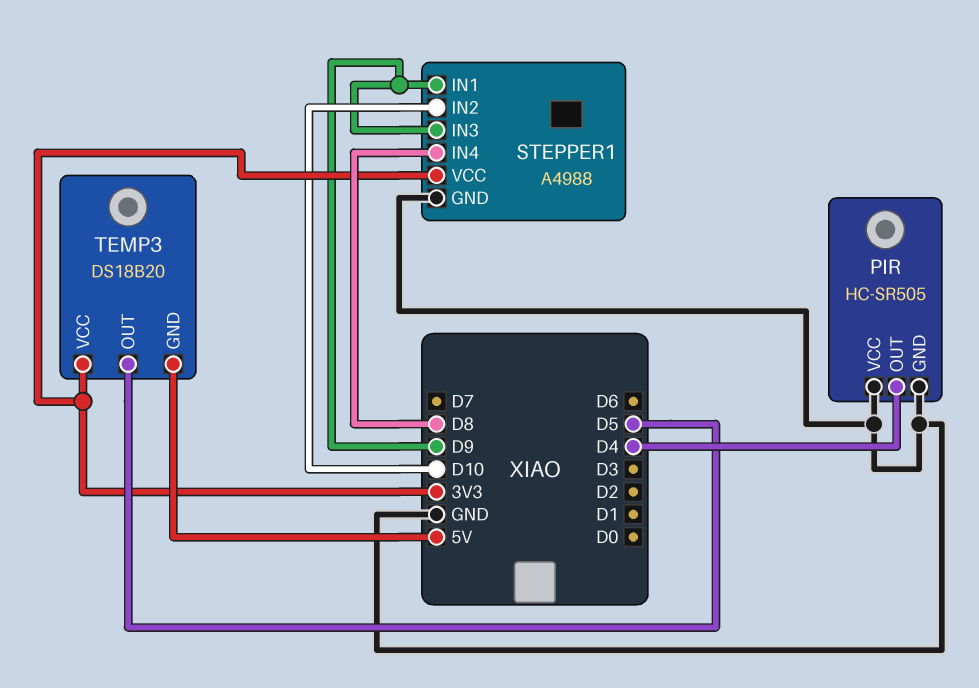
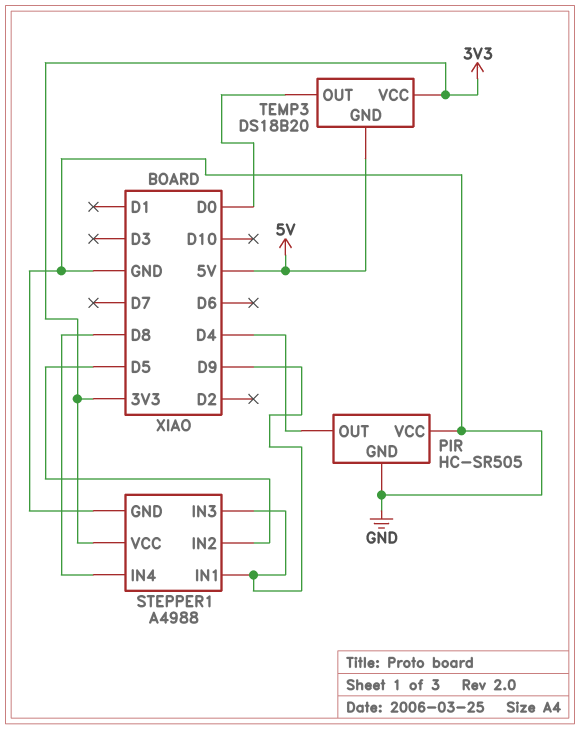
STEPPER1 pin IN2: D10 -> D5
TEMP3 pin OUT: D5 -> D0

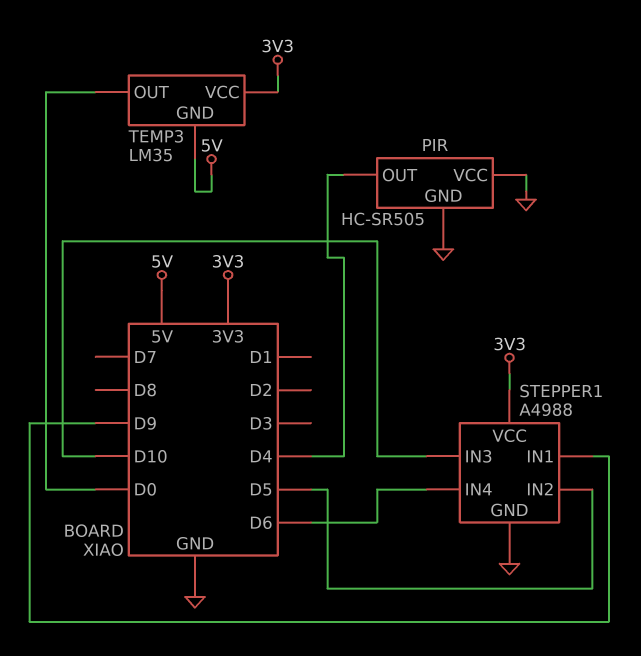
STEPPER1 pin IN3: D9 -> D10
STEPPER1 pin IN4: D8 -> D6
TEMP3: DS18B20 -> LM35

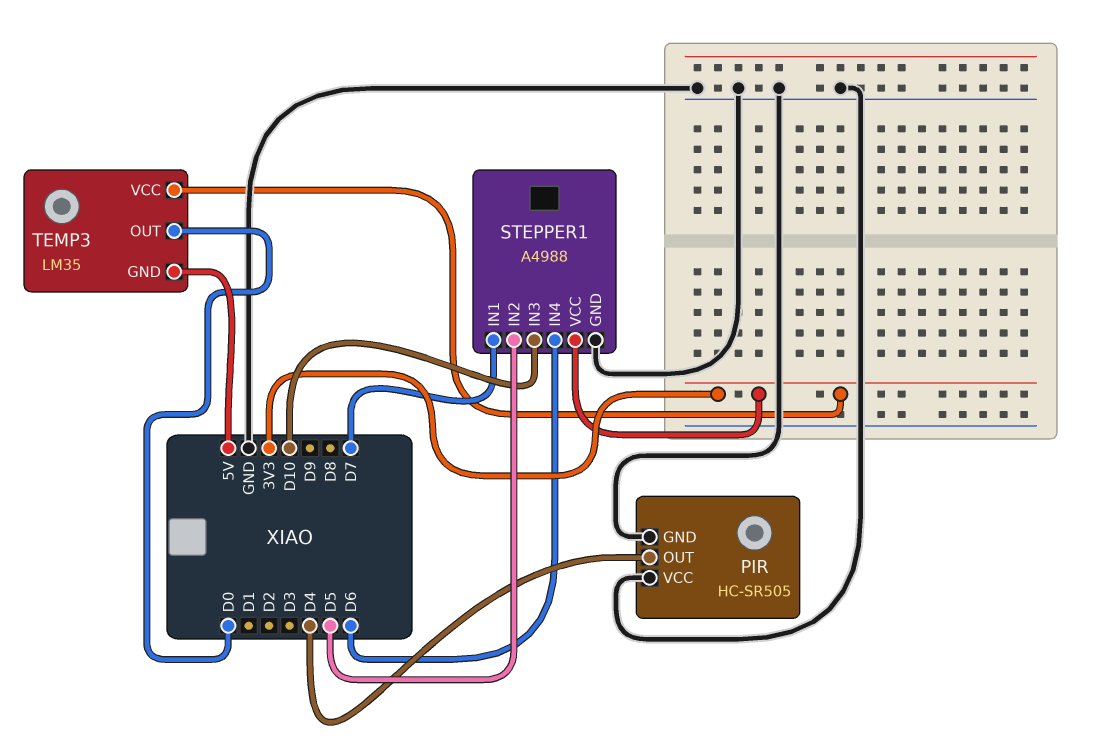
STEPPER1 pin IN1: D9 -> D7

